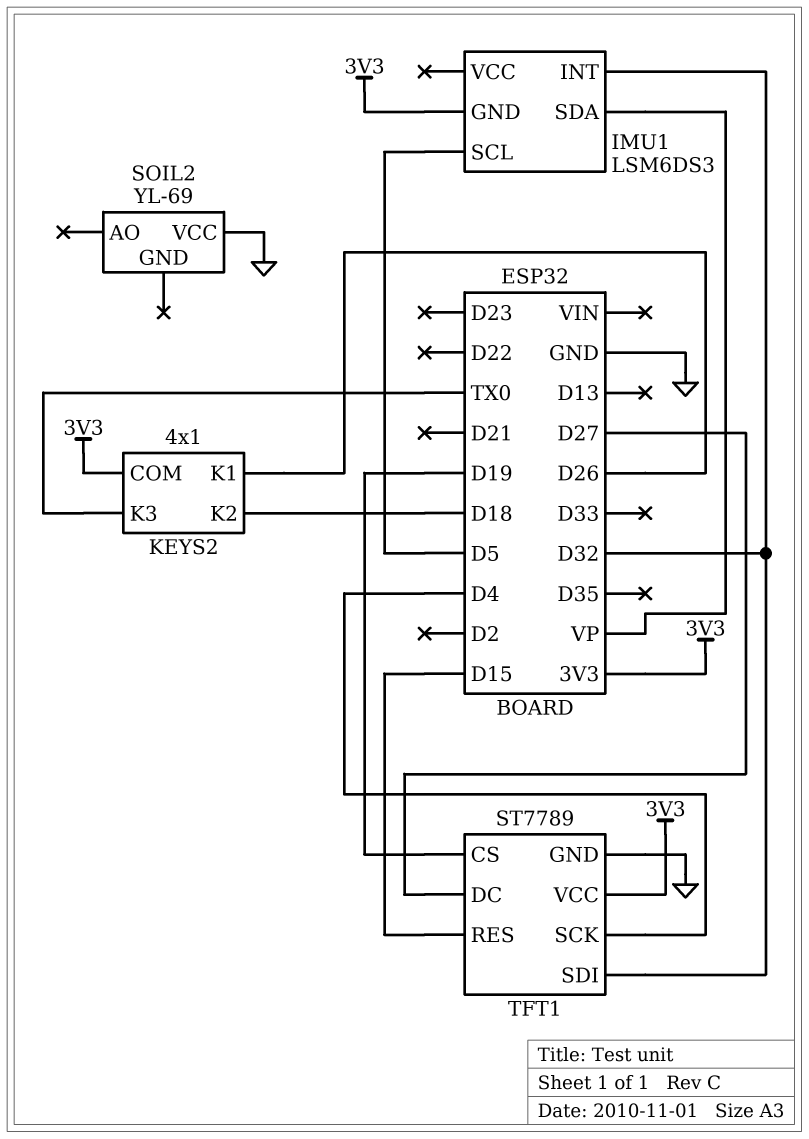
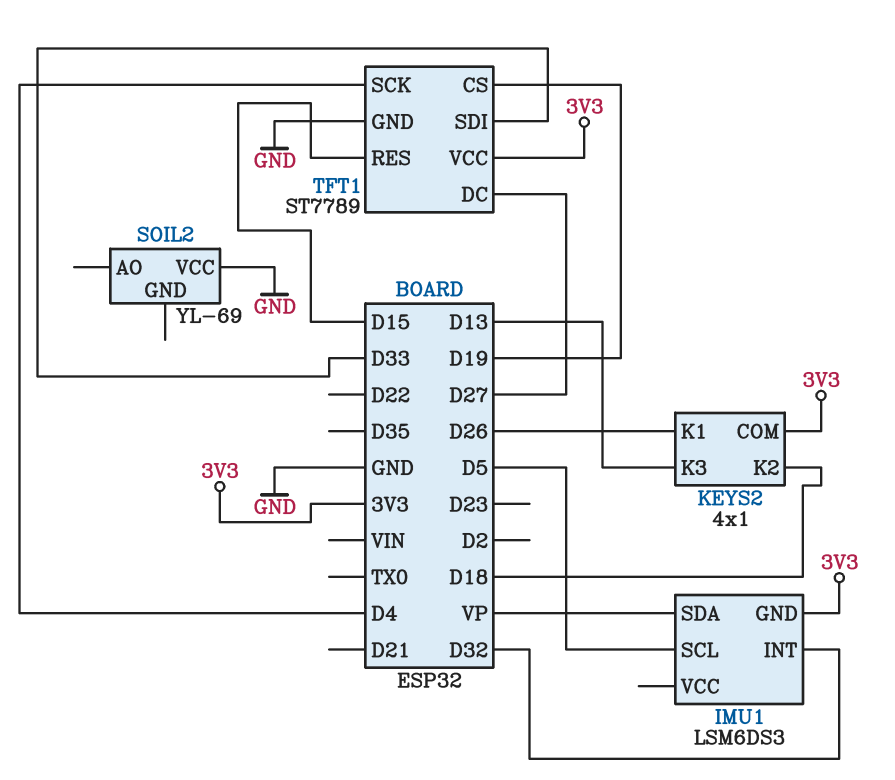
KEYS2 pin K3: TX0 -> D13
TFT1 pin SDI: D32 -> D33

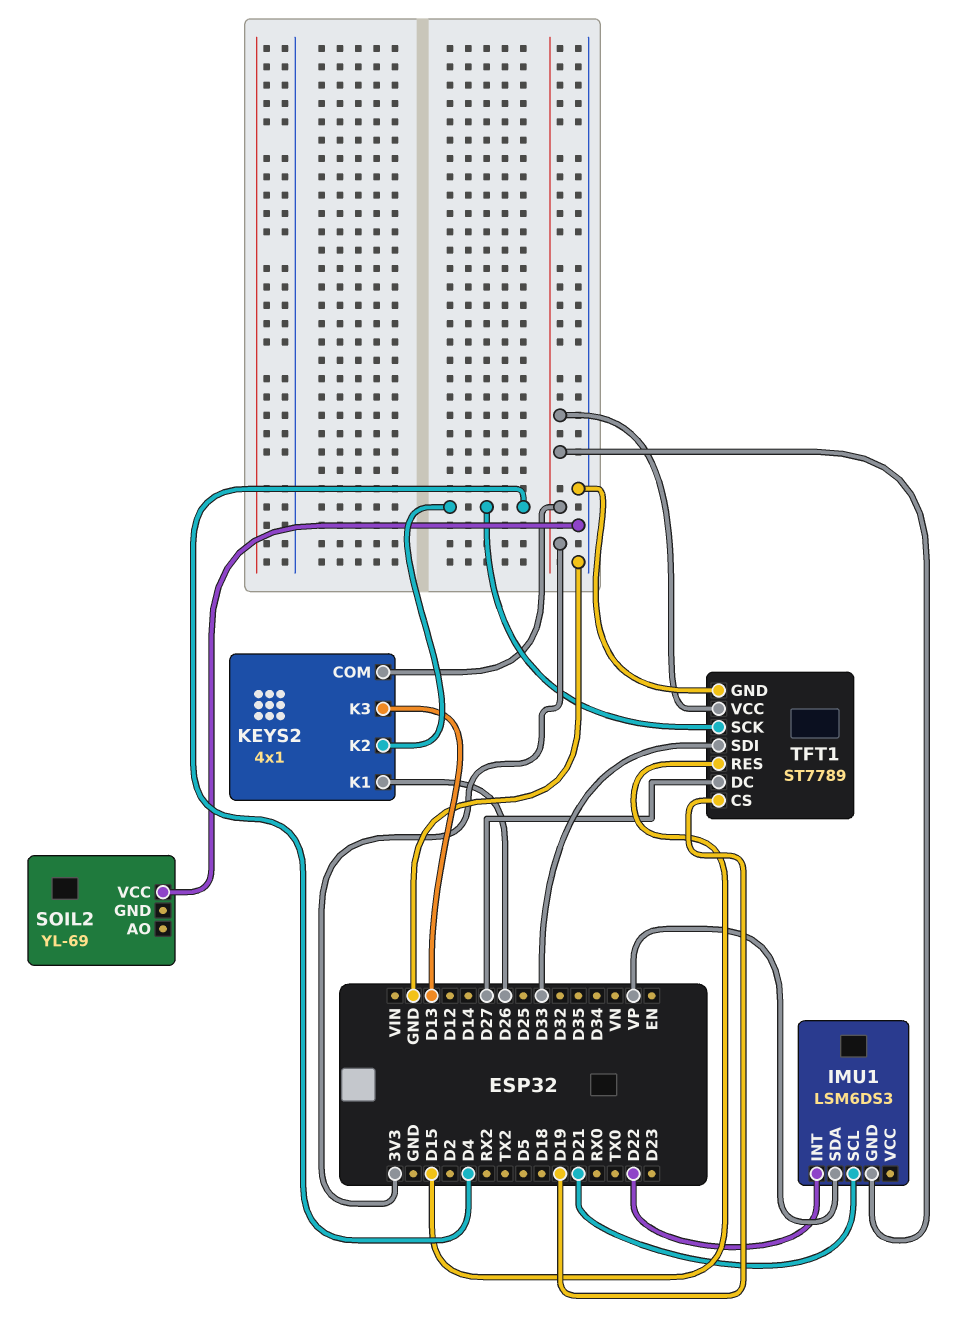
IMU1 pin INT: D32 -> D22
IMU1 pin SCL: D5 -> D21
KEYS2 pin K2: D18 -> D4

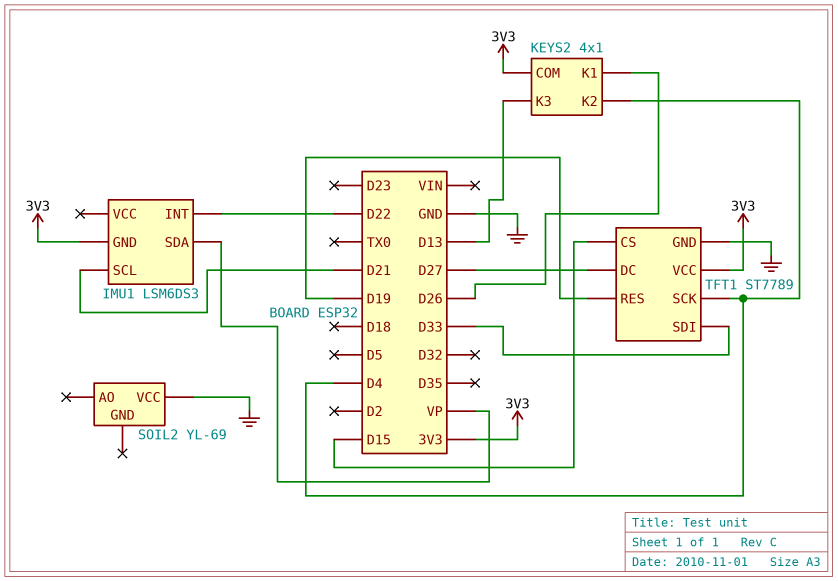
TFT1 pin CS: D19 -> D15
TFT1 pin RES: D15 -> D19

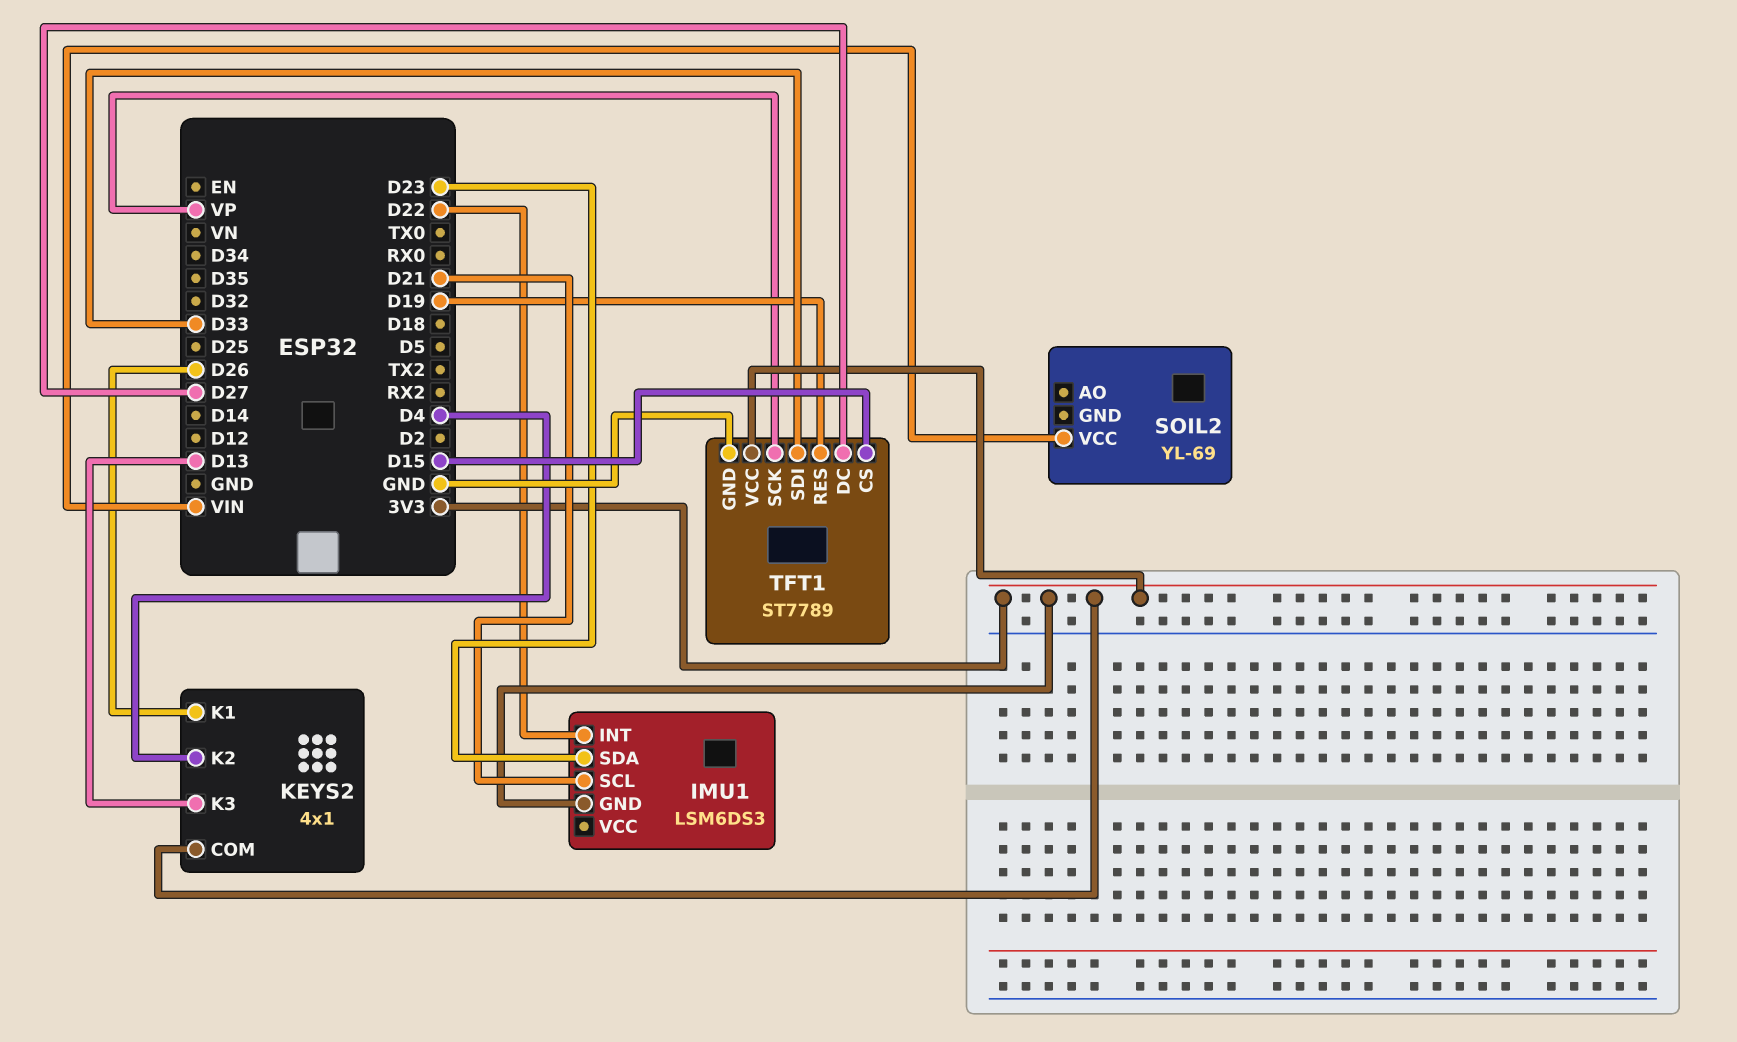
IMU1 pin SDA: VP -> D23
SOIL2 pin VCC: GND -> VIN
TFT1 pin SCK: D4 -> VP

